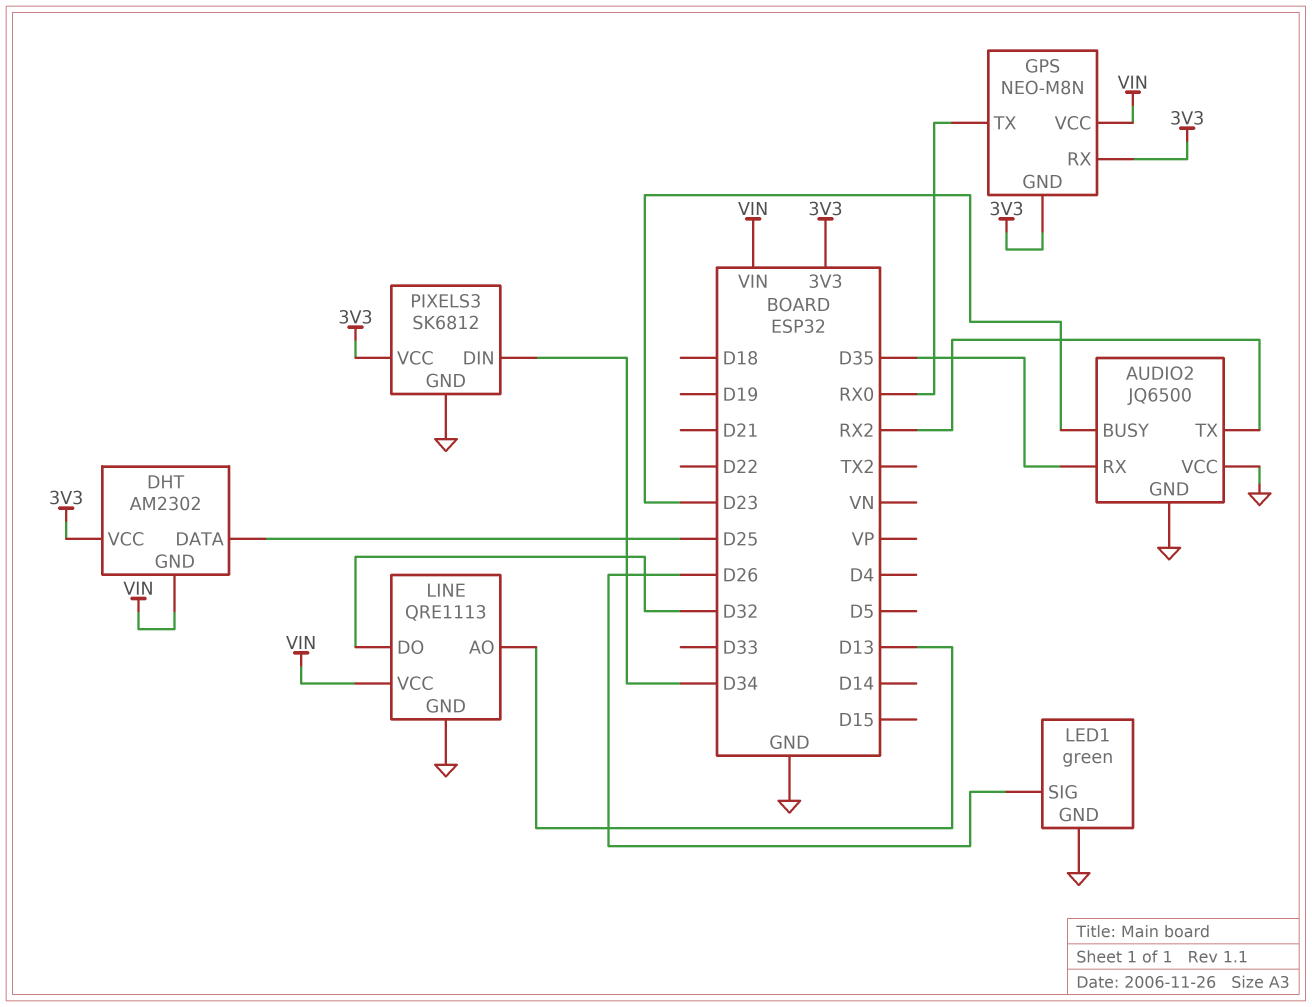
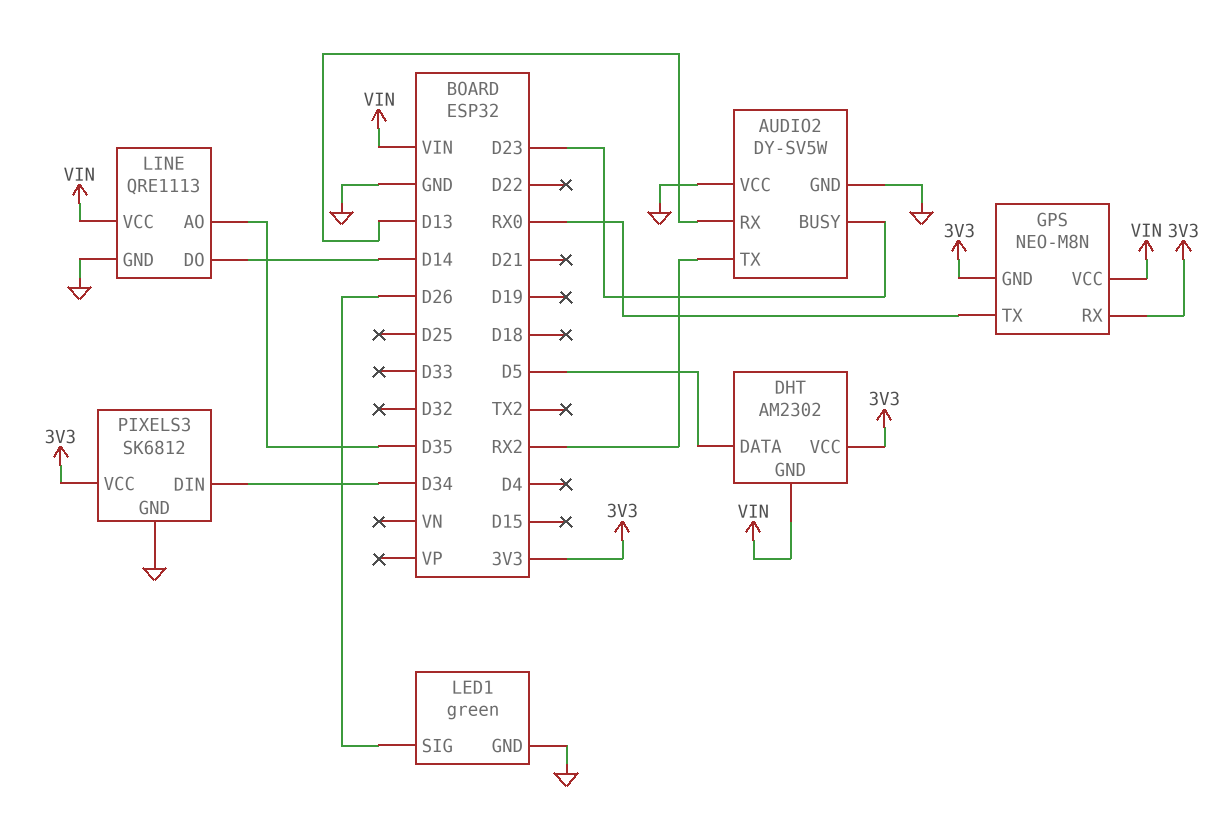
AUDIO2: JQ6500 -> DY-SV5W
AUDIO2 pin RX: D35 -> D13
DHT pin DATA: D25 -> D5
LINE pin AO: D13 -> D35
LINE pin DO: D32 -> D14

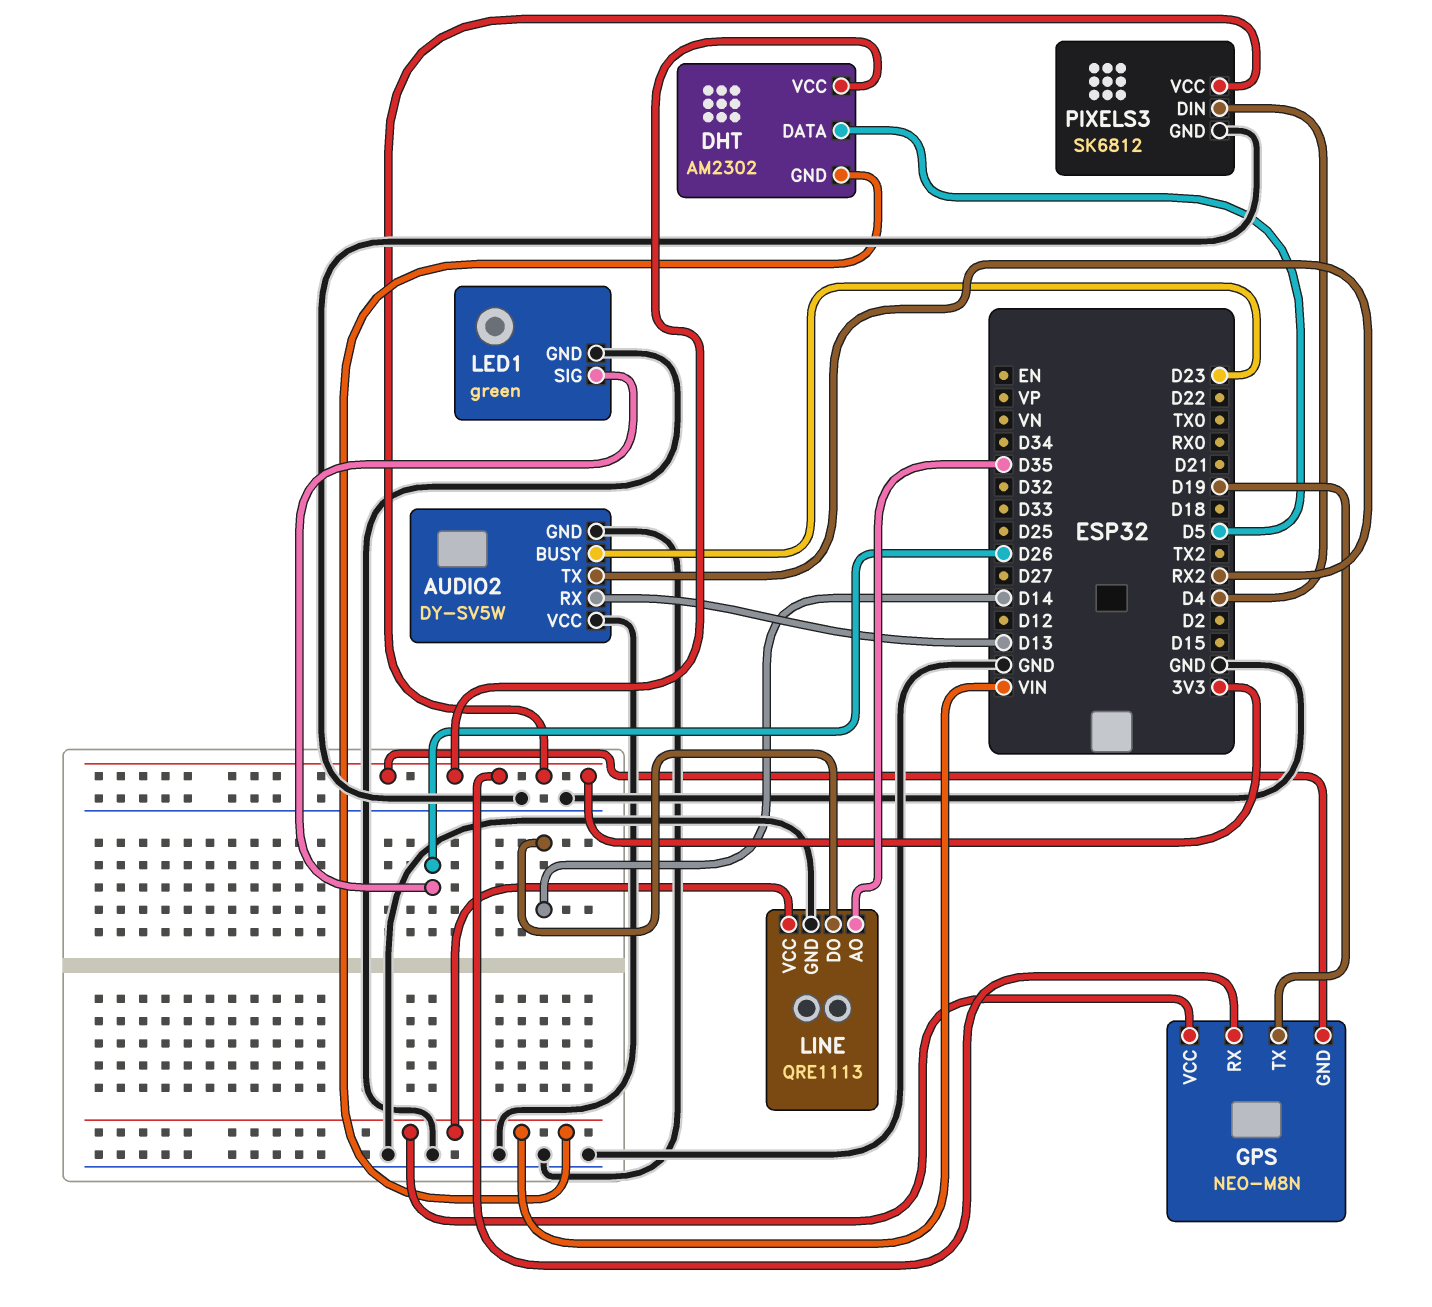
GPS pin TX: RX0 -> D19
PIXELS3 pin DIN: D34 -> D4

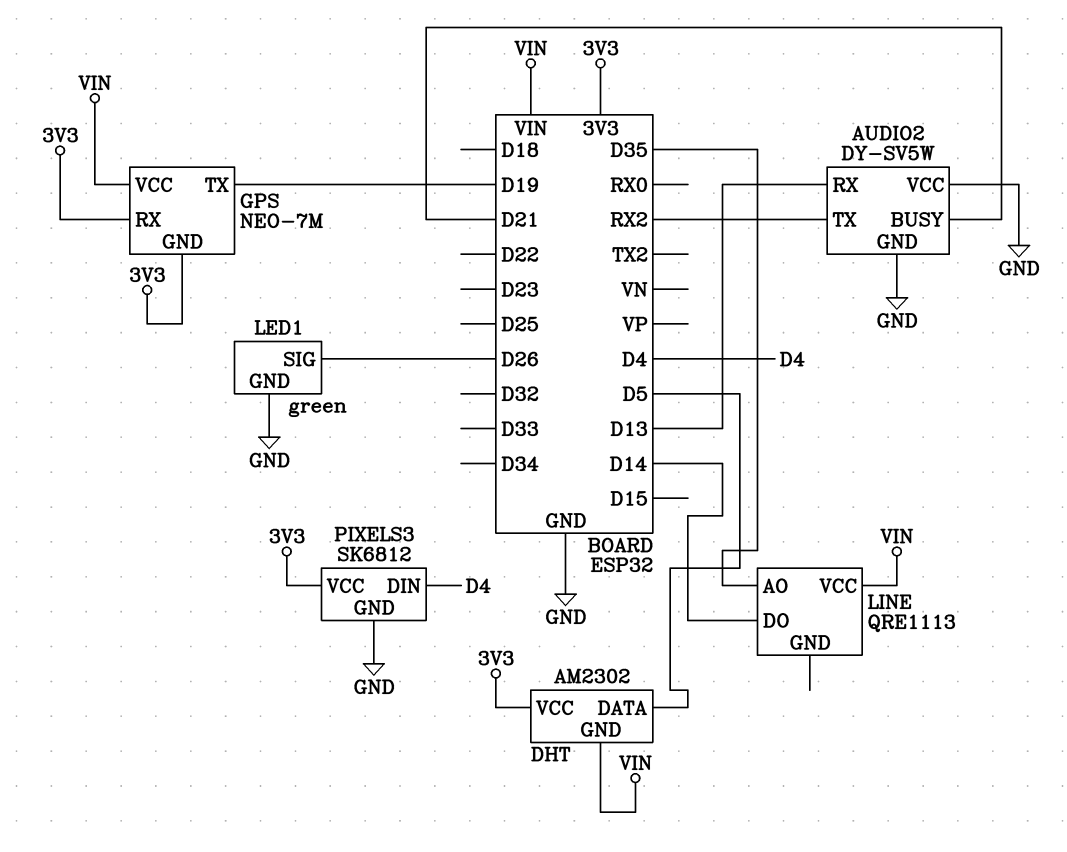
AUDIO2 pin BUSY: D23 -> D21
GPS: NEO-M8N -> NEO-7M
LINE pin GND: GND -> none

